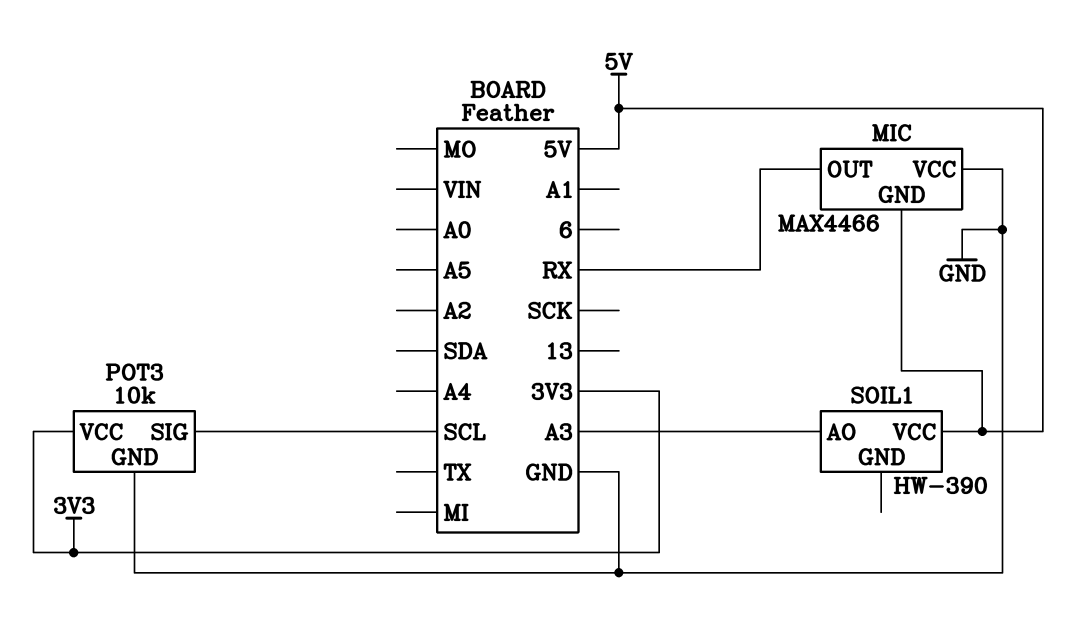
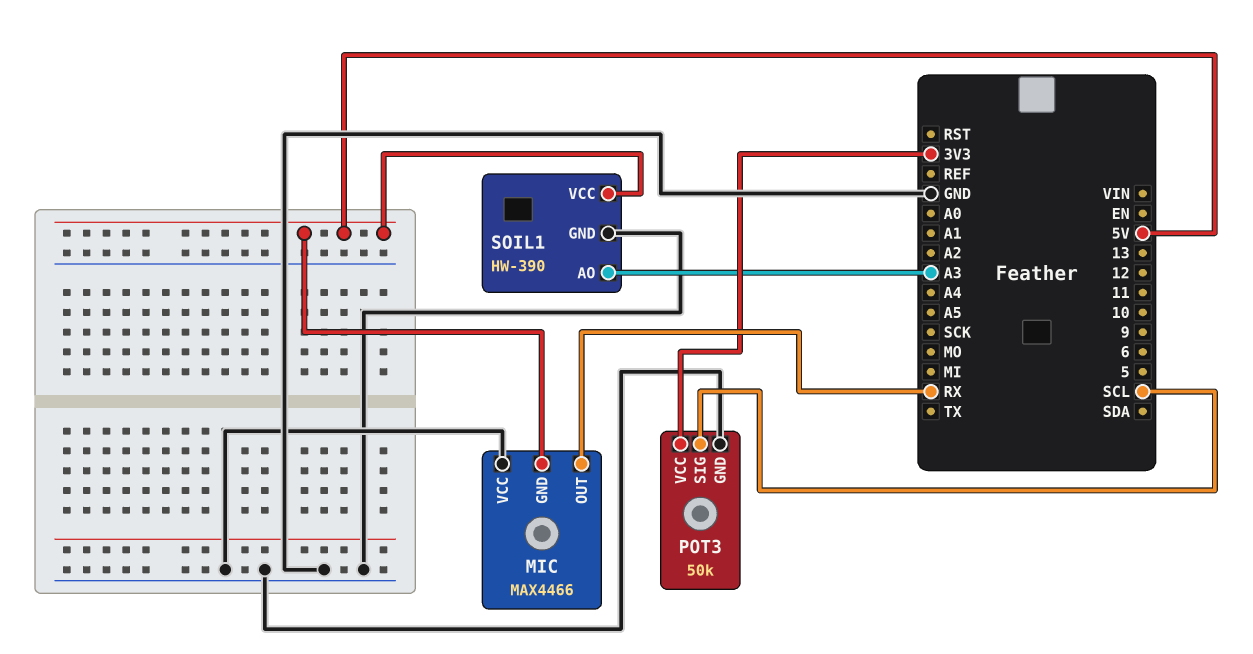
POT3: 10k -> 50k
SOIL1 pin GND: none -> GND

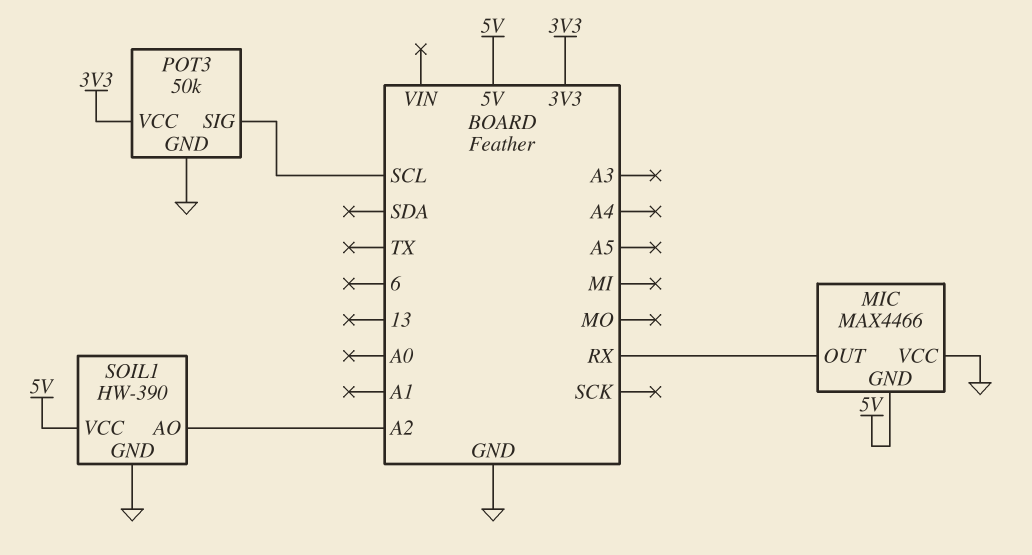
SOIL1 pin AO: A3 -> A2

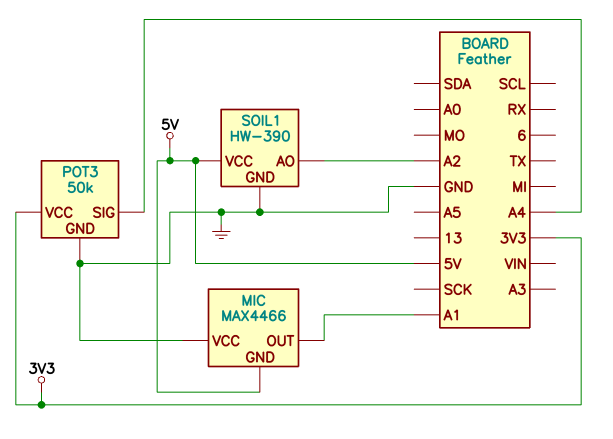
MIC pin OUT: RX -> A1
POT3 pin SIG: SCL -> A4

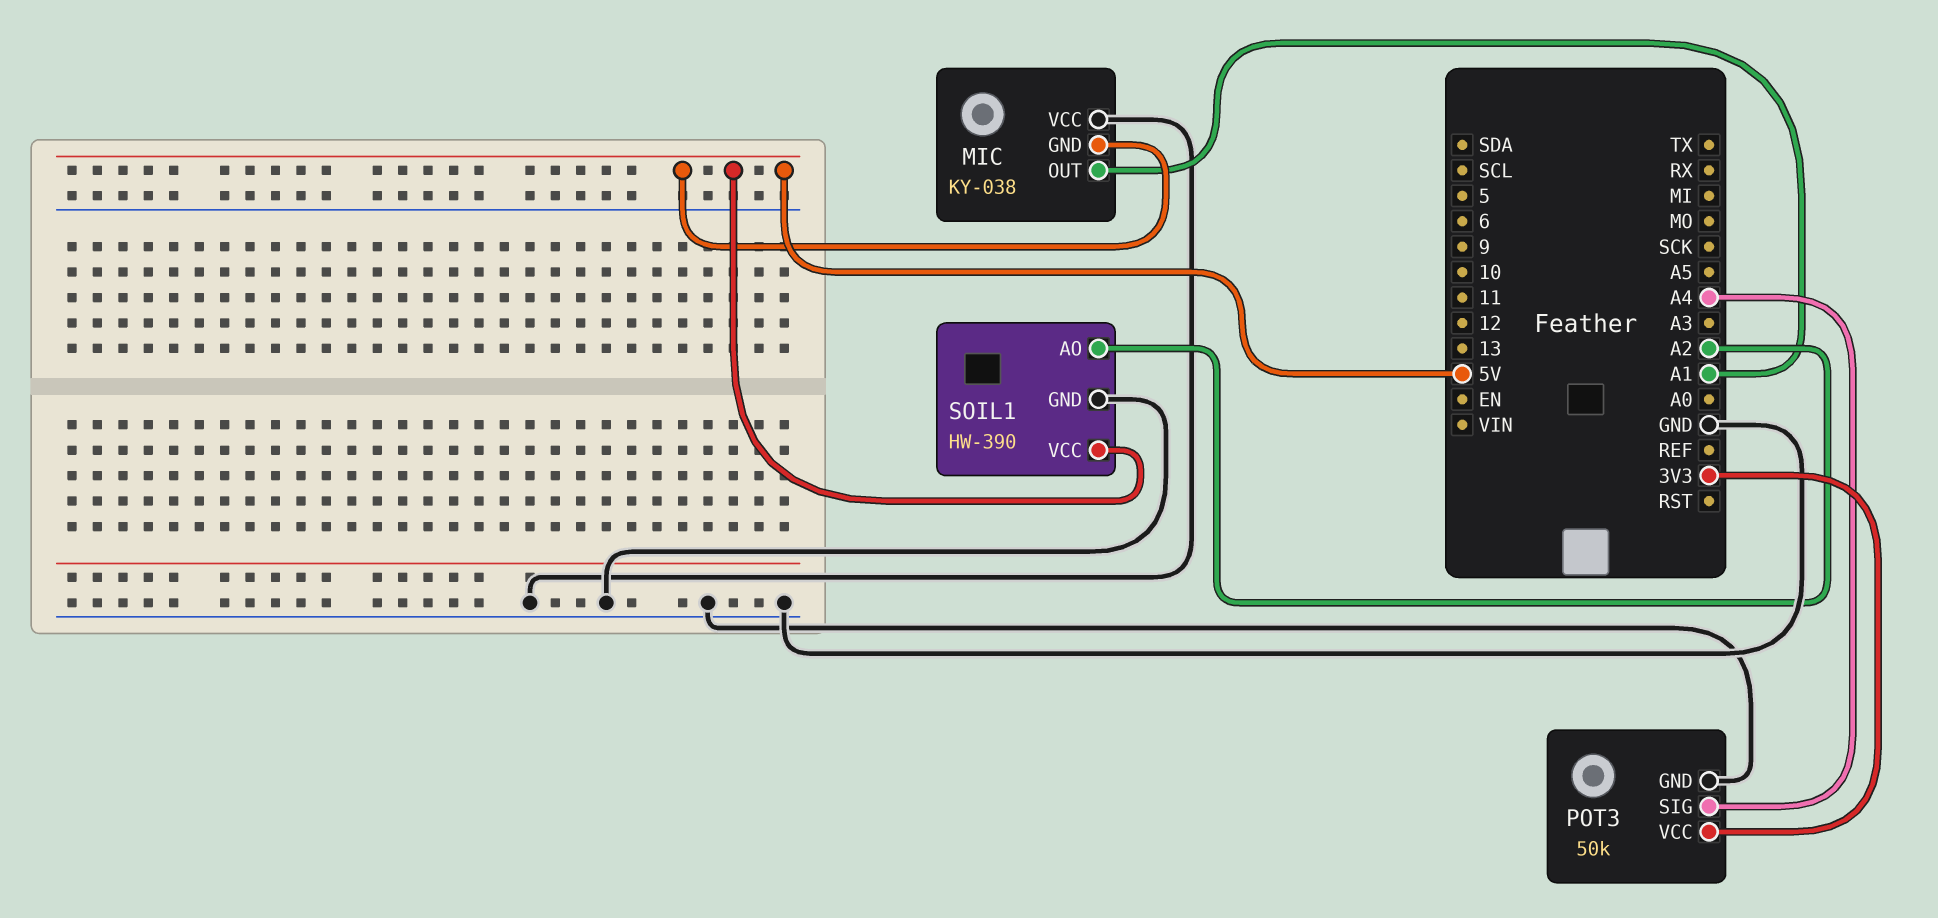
MIC: MAX4466 -> KY-038

